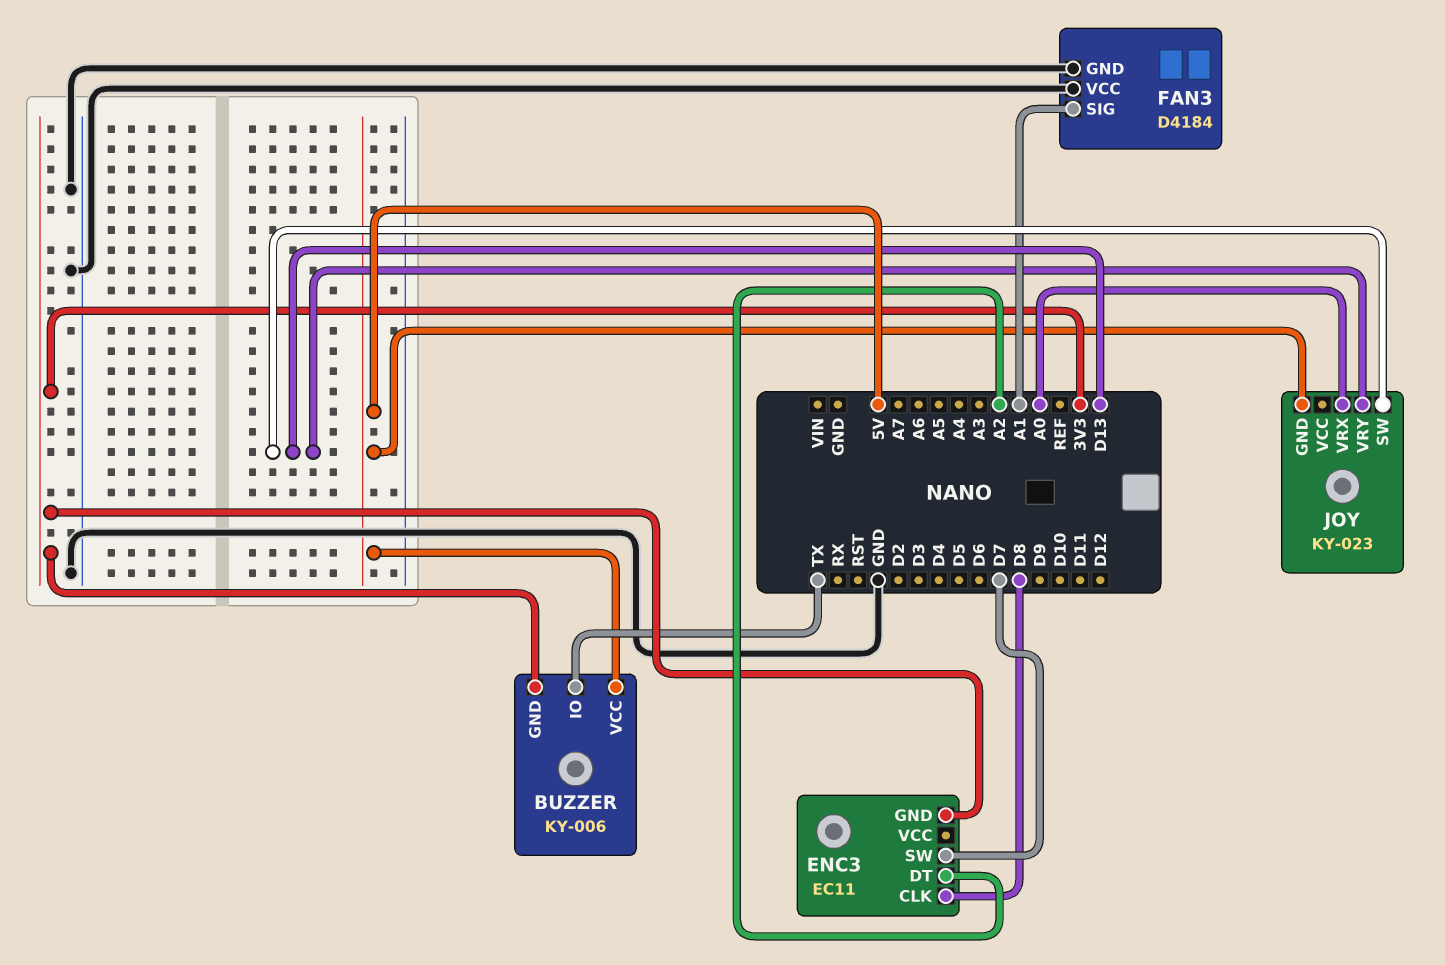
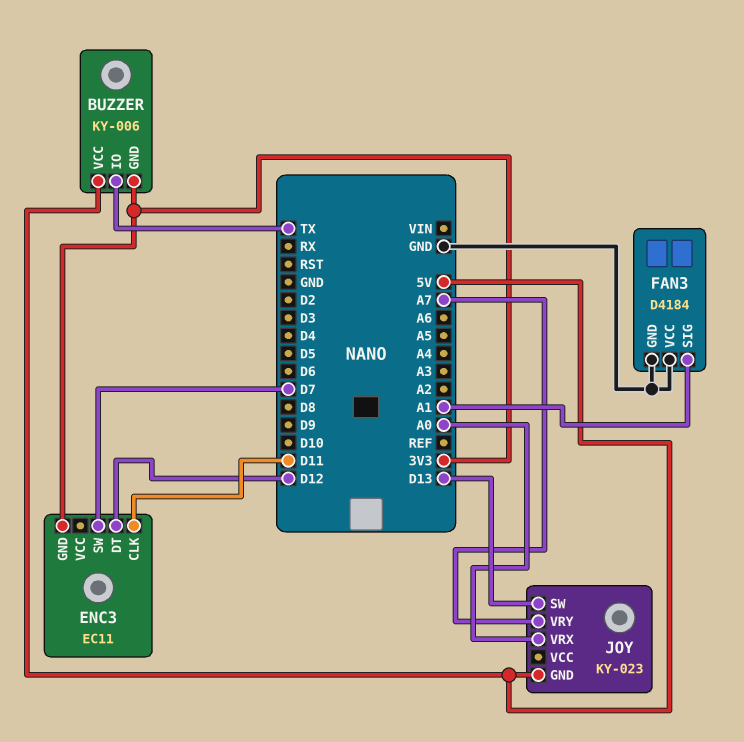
ENC3 pin CLK: D8 -> D11
ENC3 pin DT: A2 -> D12
JOY pin VRY: D13 -> A7

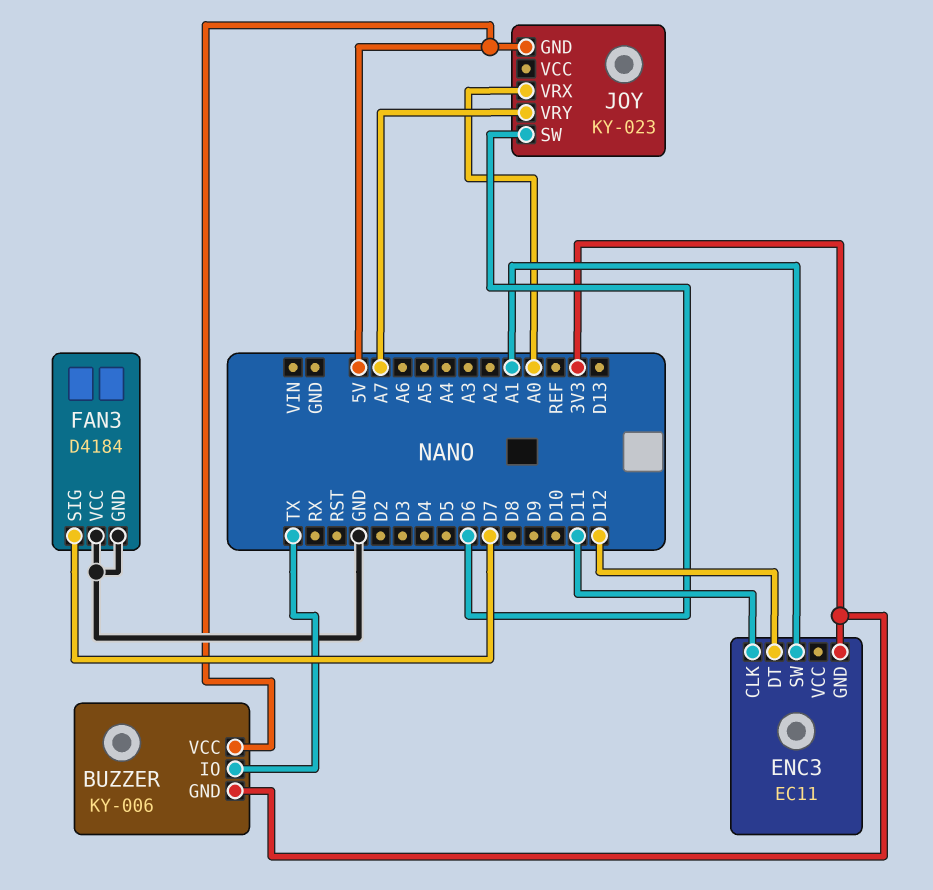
ENC3 pin SW: D7 -> A1
FAN3 pin SIG: A1 -> D7
JOY pin SW: D13 -> D6

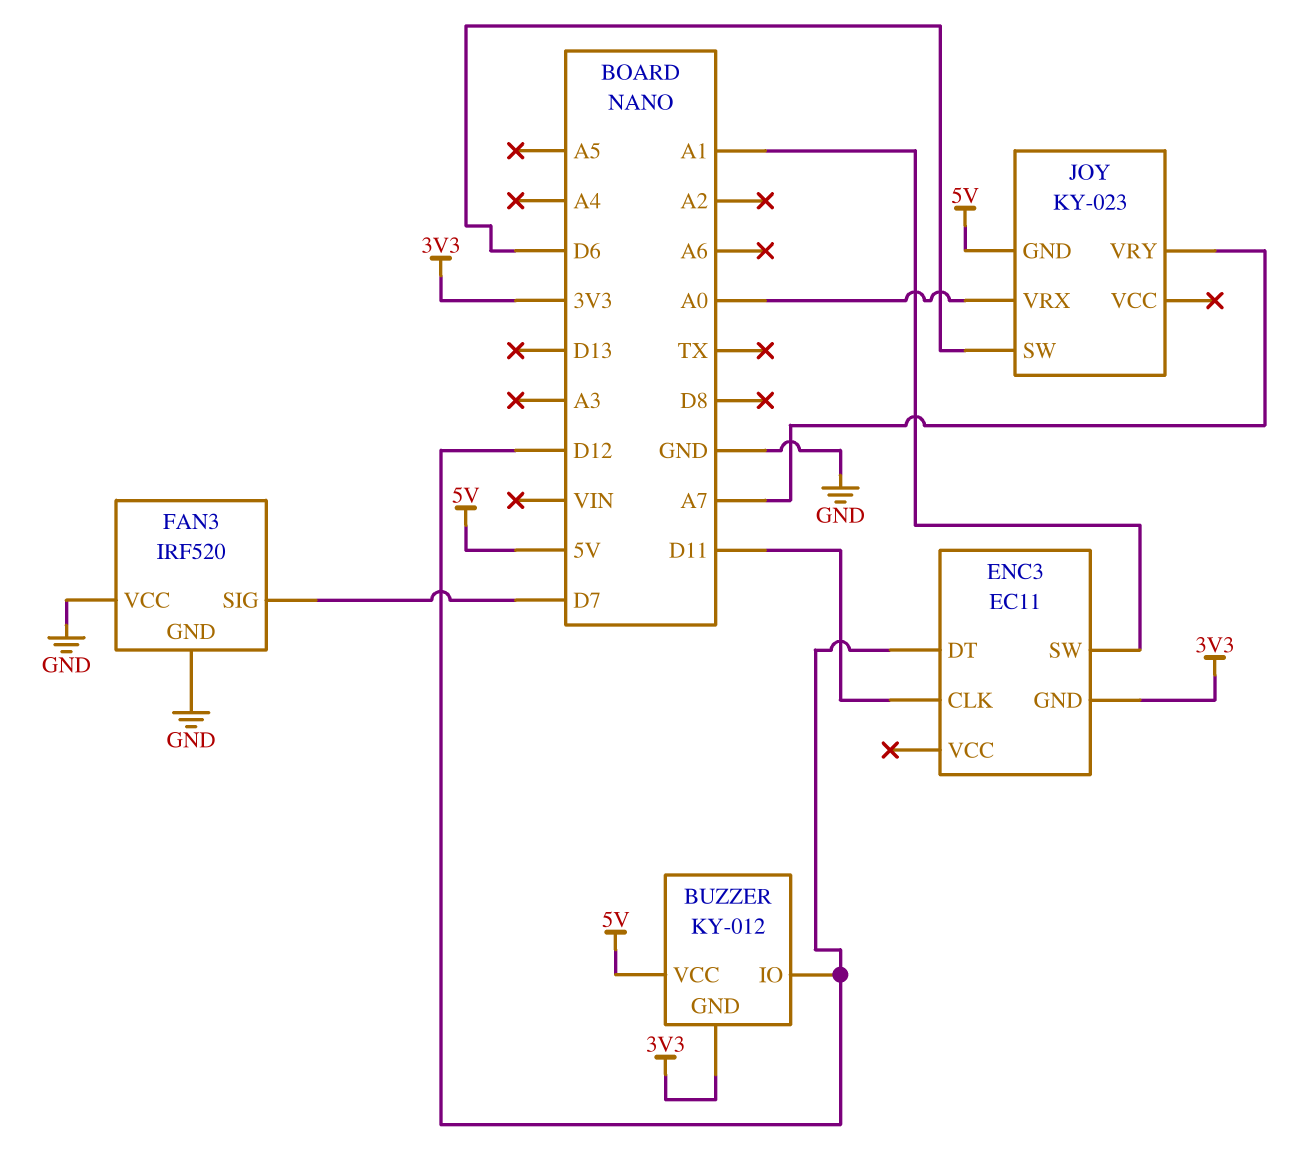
BUZZER: KY-006 -> KY-012
BUZZER pin IO: TX -> D12
FAN3: D4184 -> IRF520

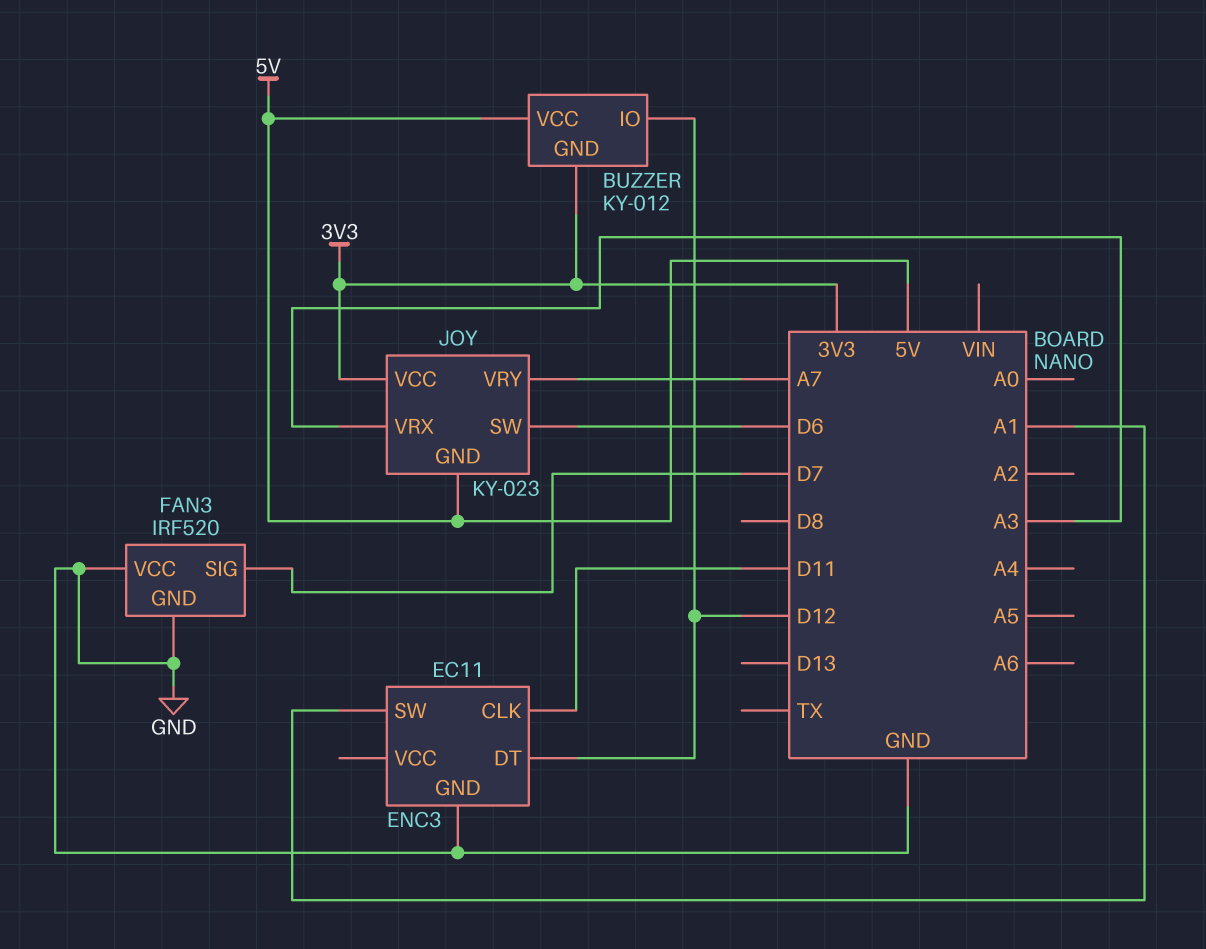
ENC3 pin GND: 3V3 -> GND
JOY pin VCC: none -> 3V3
JOY pin VRX: A0 -> A3

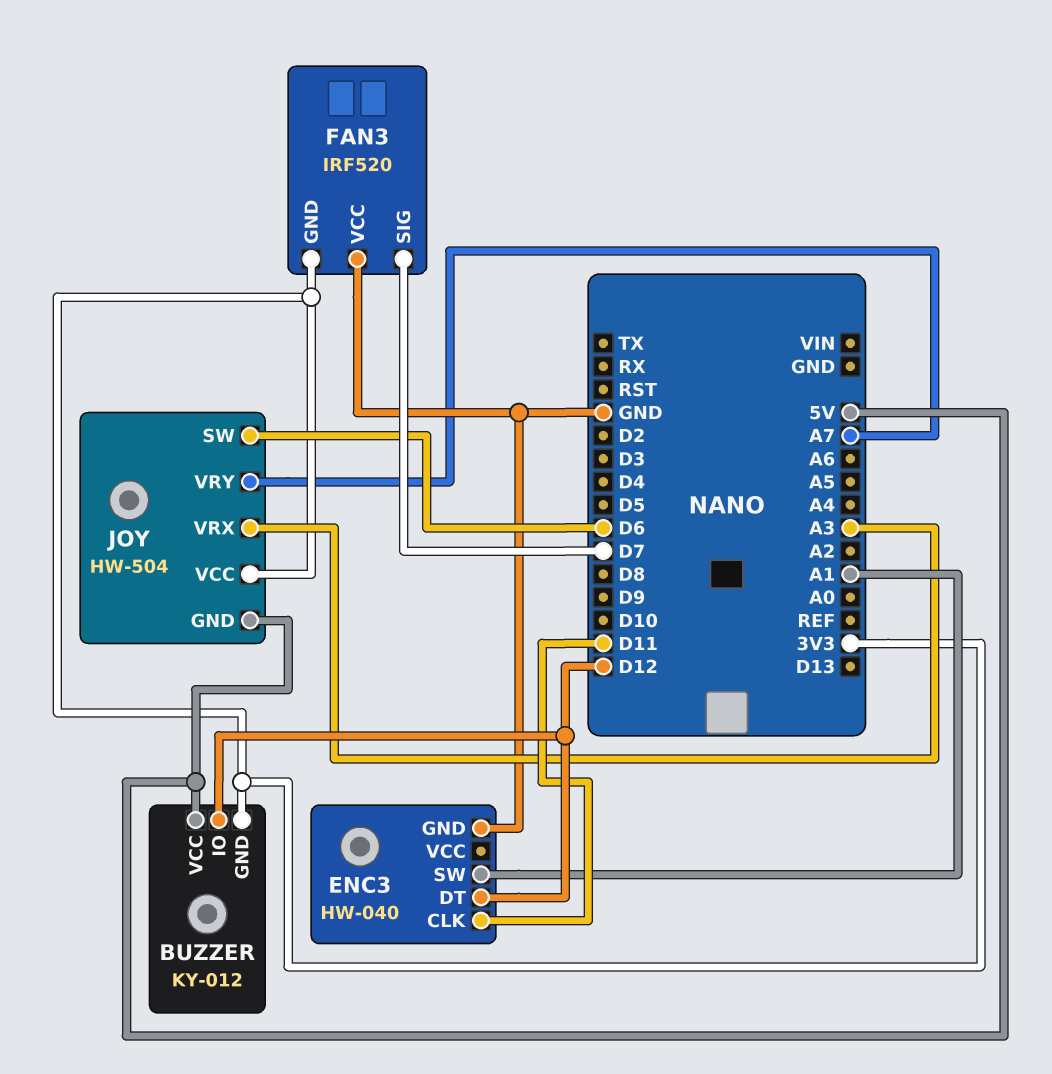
ENC3: EC11 -> HW-040
FAN3 pin GND: GND -> 3V3
JOY: KY-023 -> HW-504

